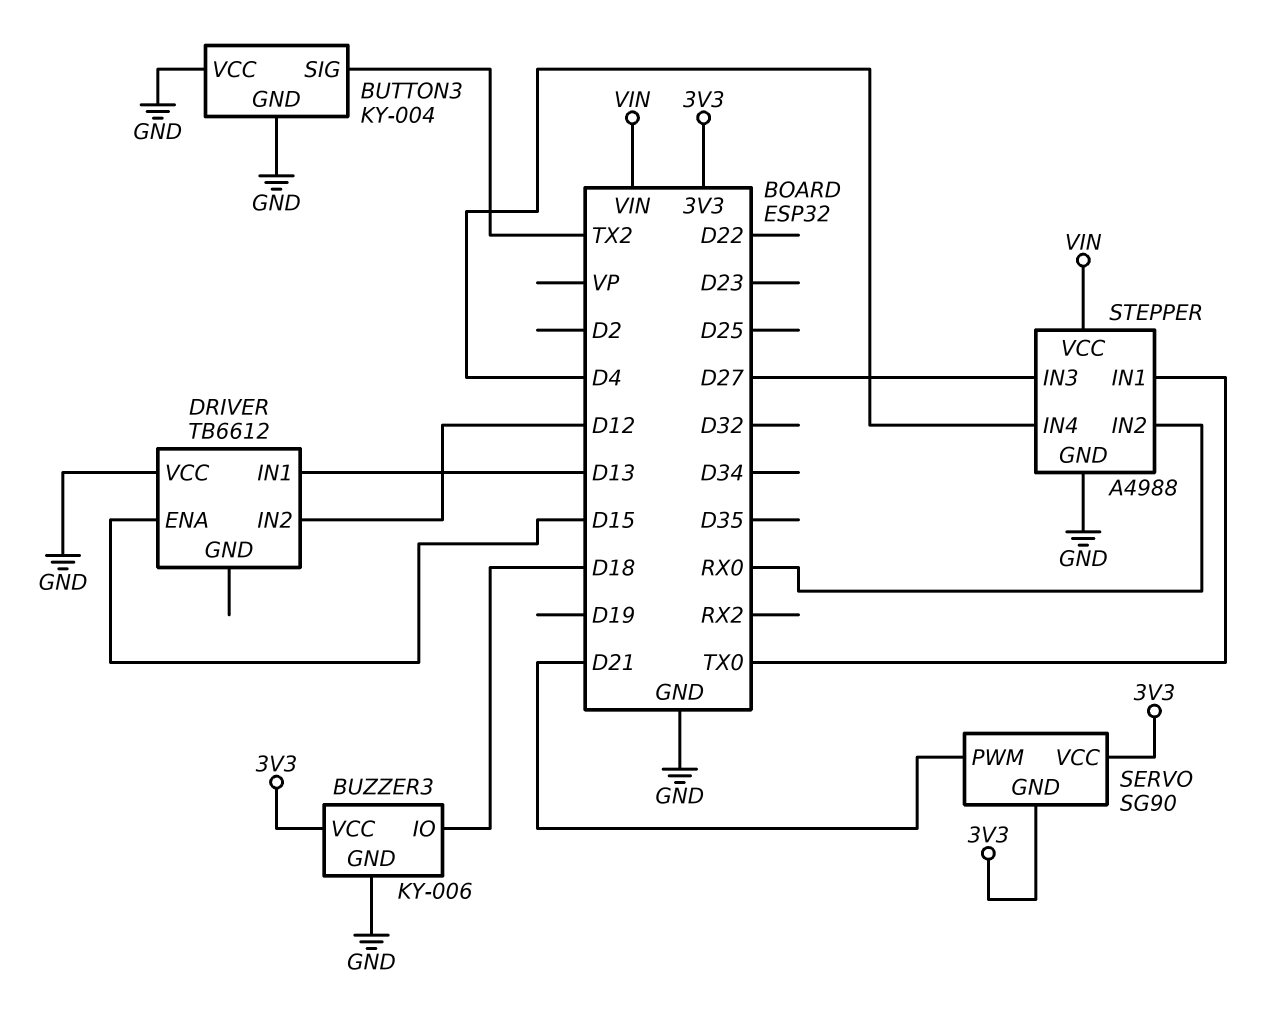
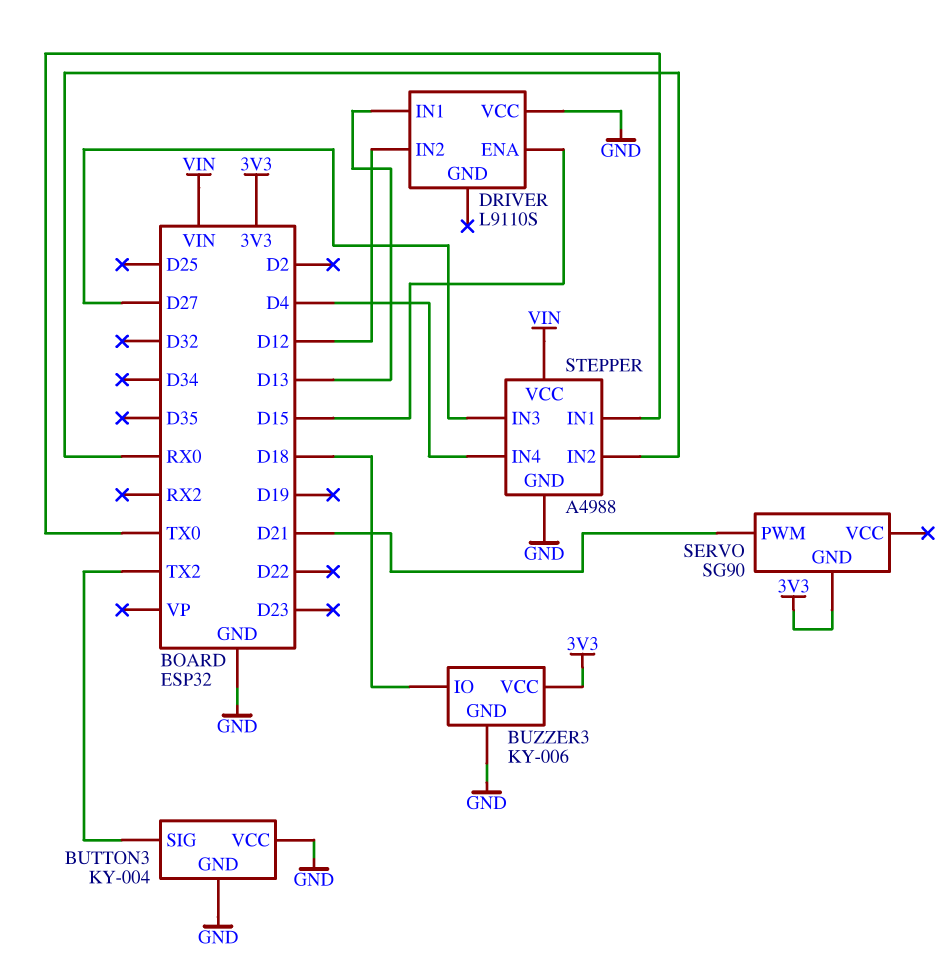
DRIVER: TB6612 -> L9110S
SERVO pin VCC: 3V3 -> none

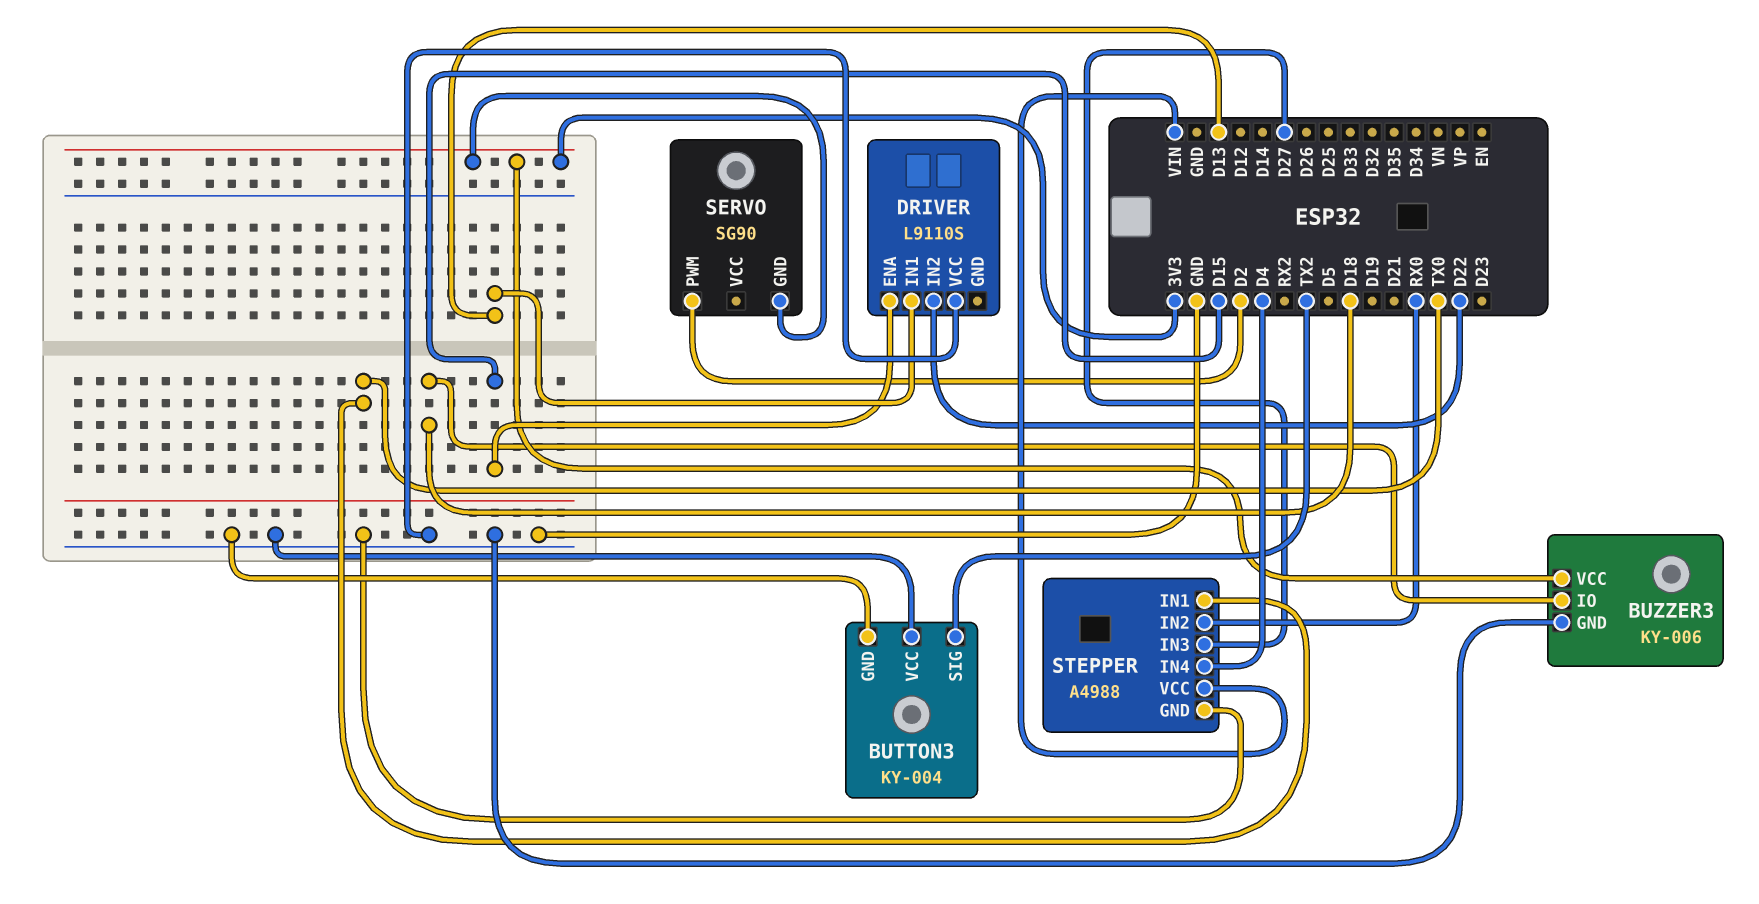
DRIVER pin IN2: D12 -> D22
SERVO pin PWM: D21 -> D2

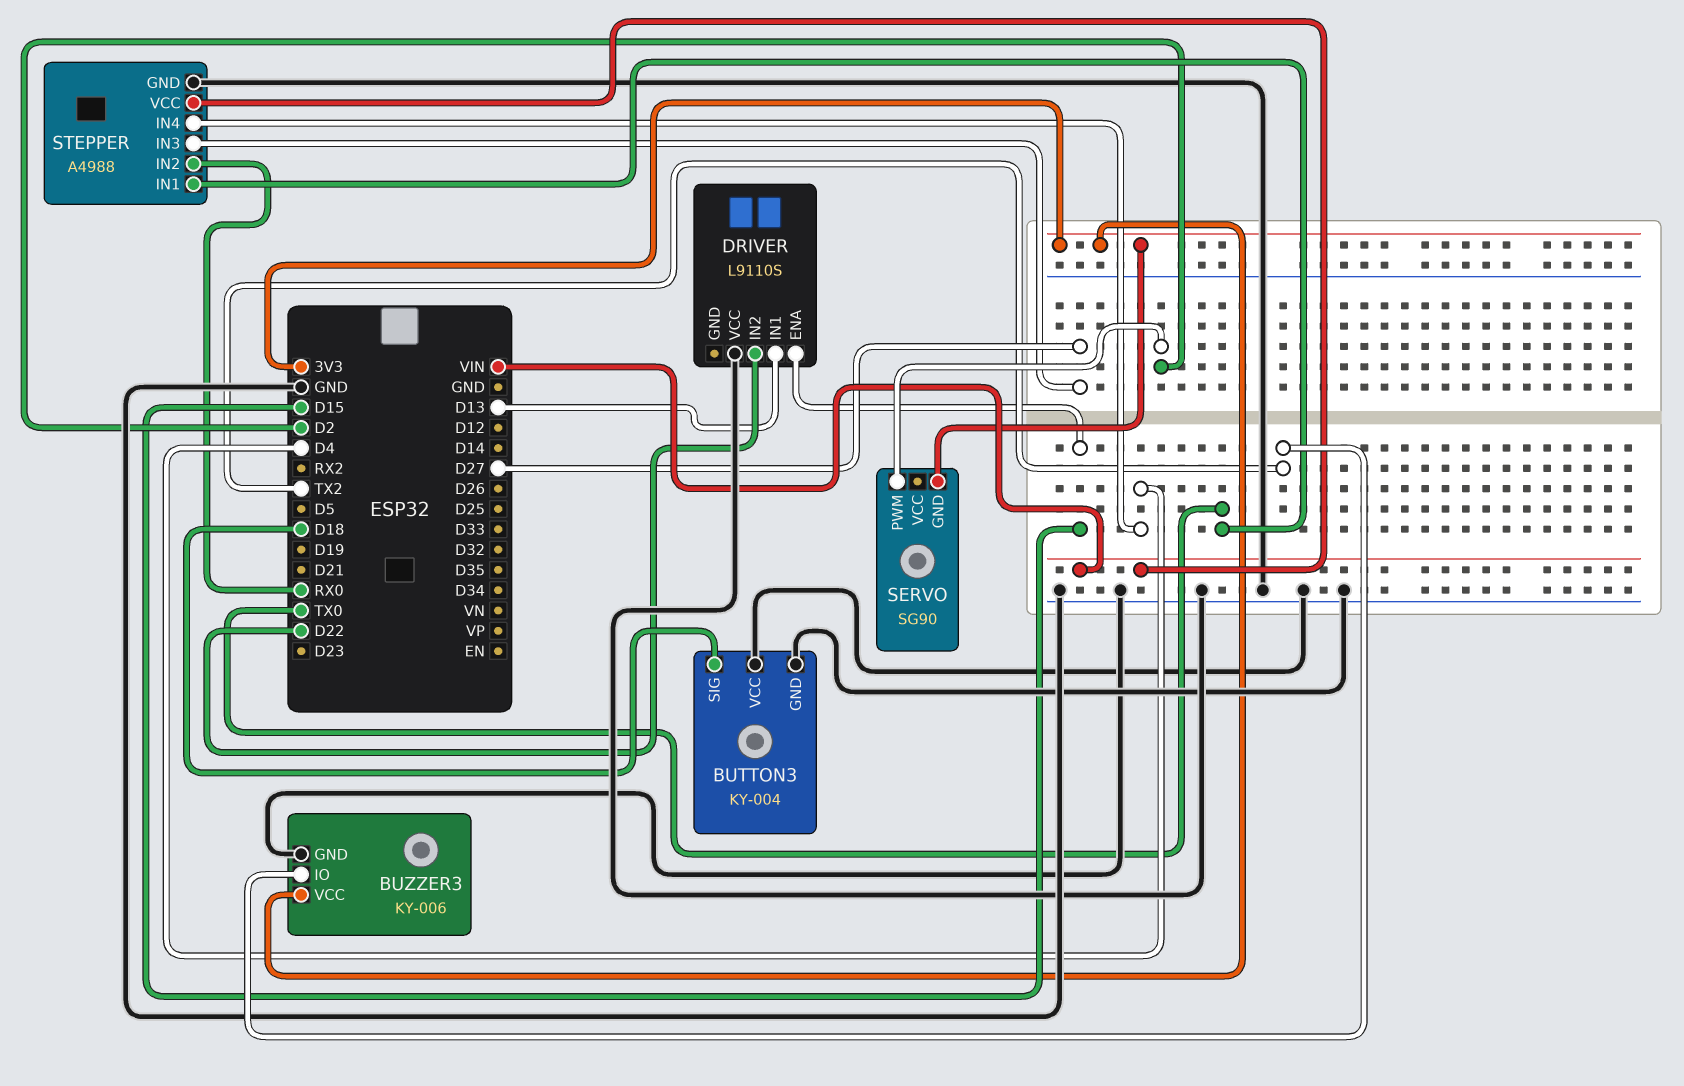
BUTTON3 pin SIG: TX2 -> D18
BUZZER3 pin IO: D18 -> TX2

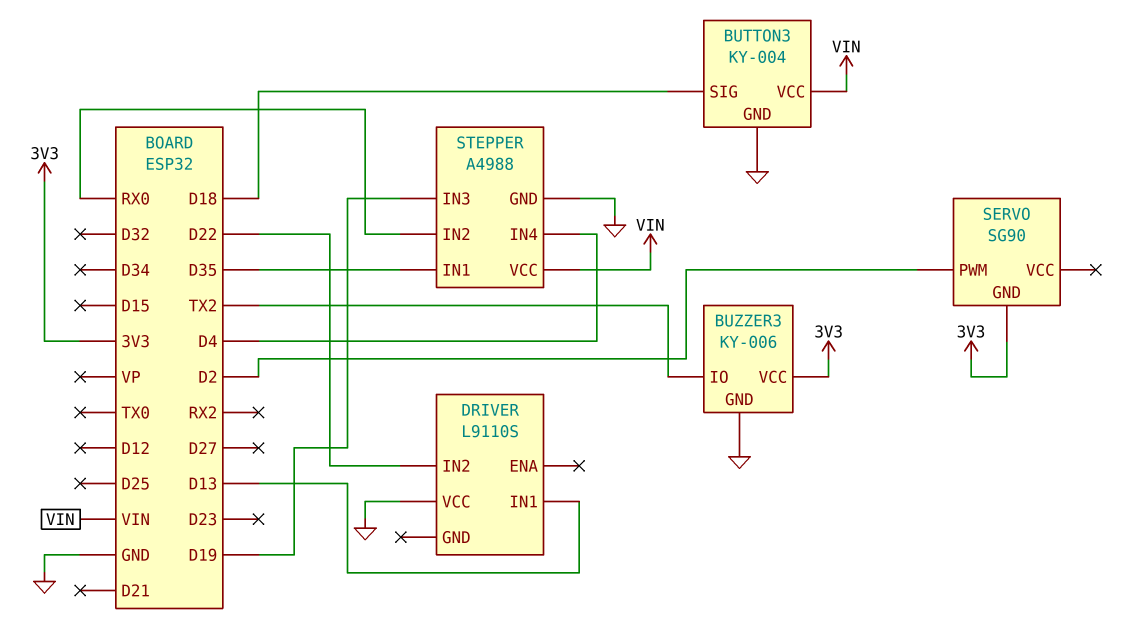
BUTTON3 pin VCC: GND -> VIN
DRIVER pin ENA: D15 -> none
STEPPER pin IN1: TX0 -> D35
STEPPER pin IN3: D27 -> D19

